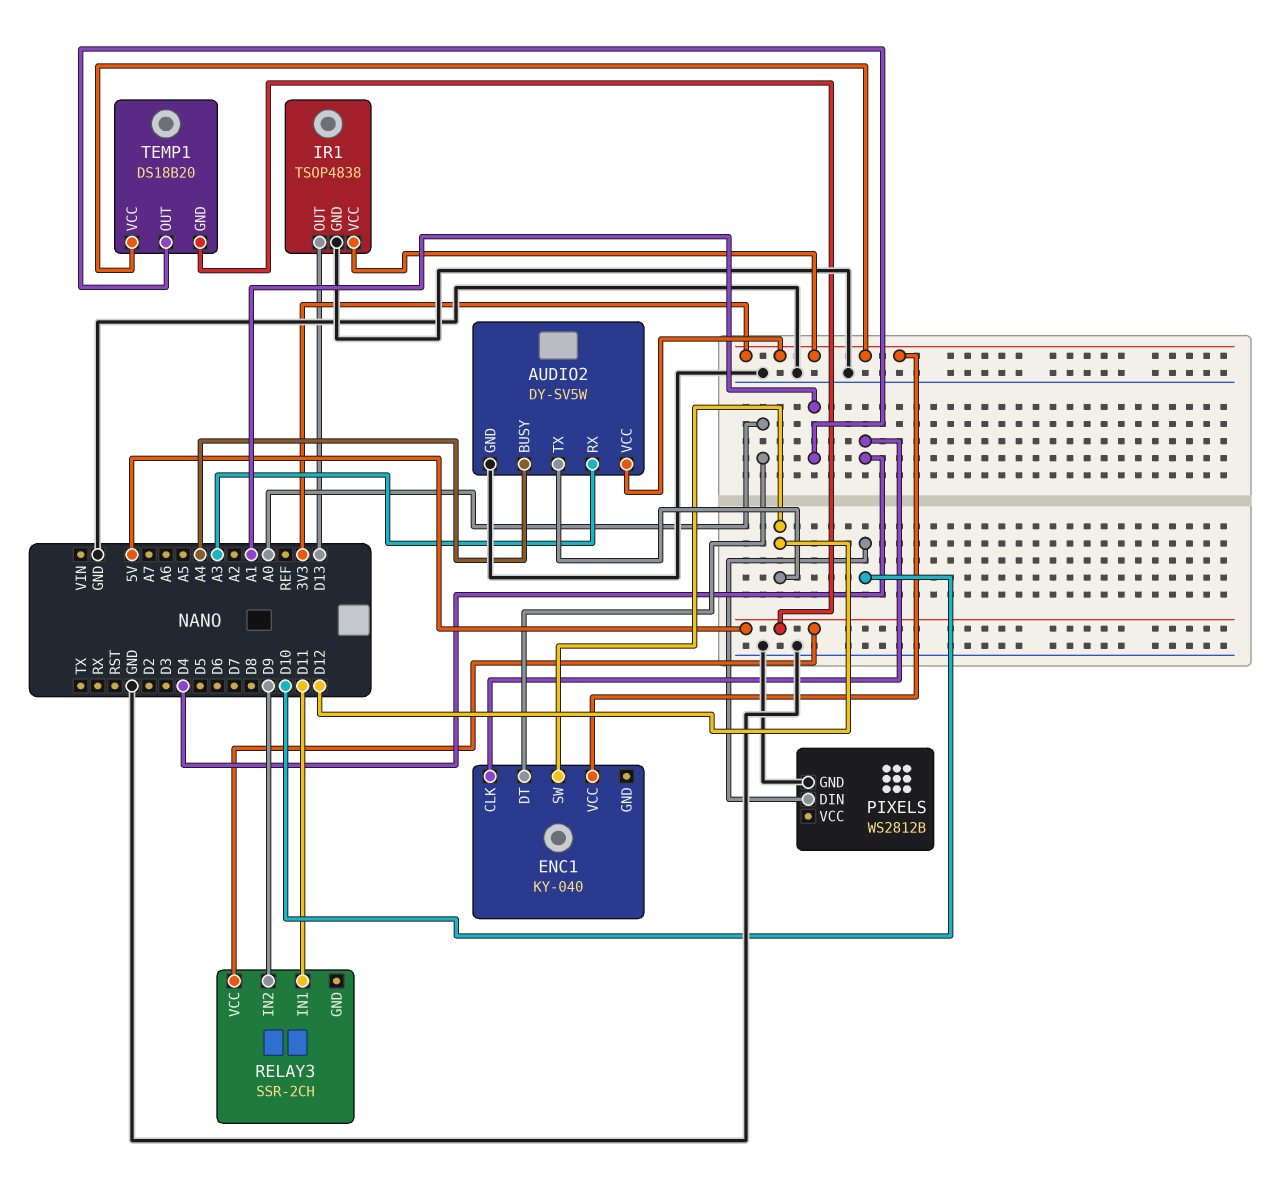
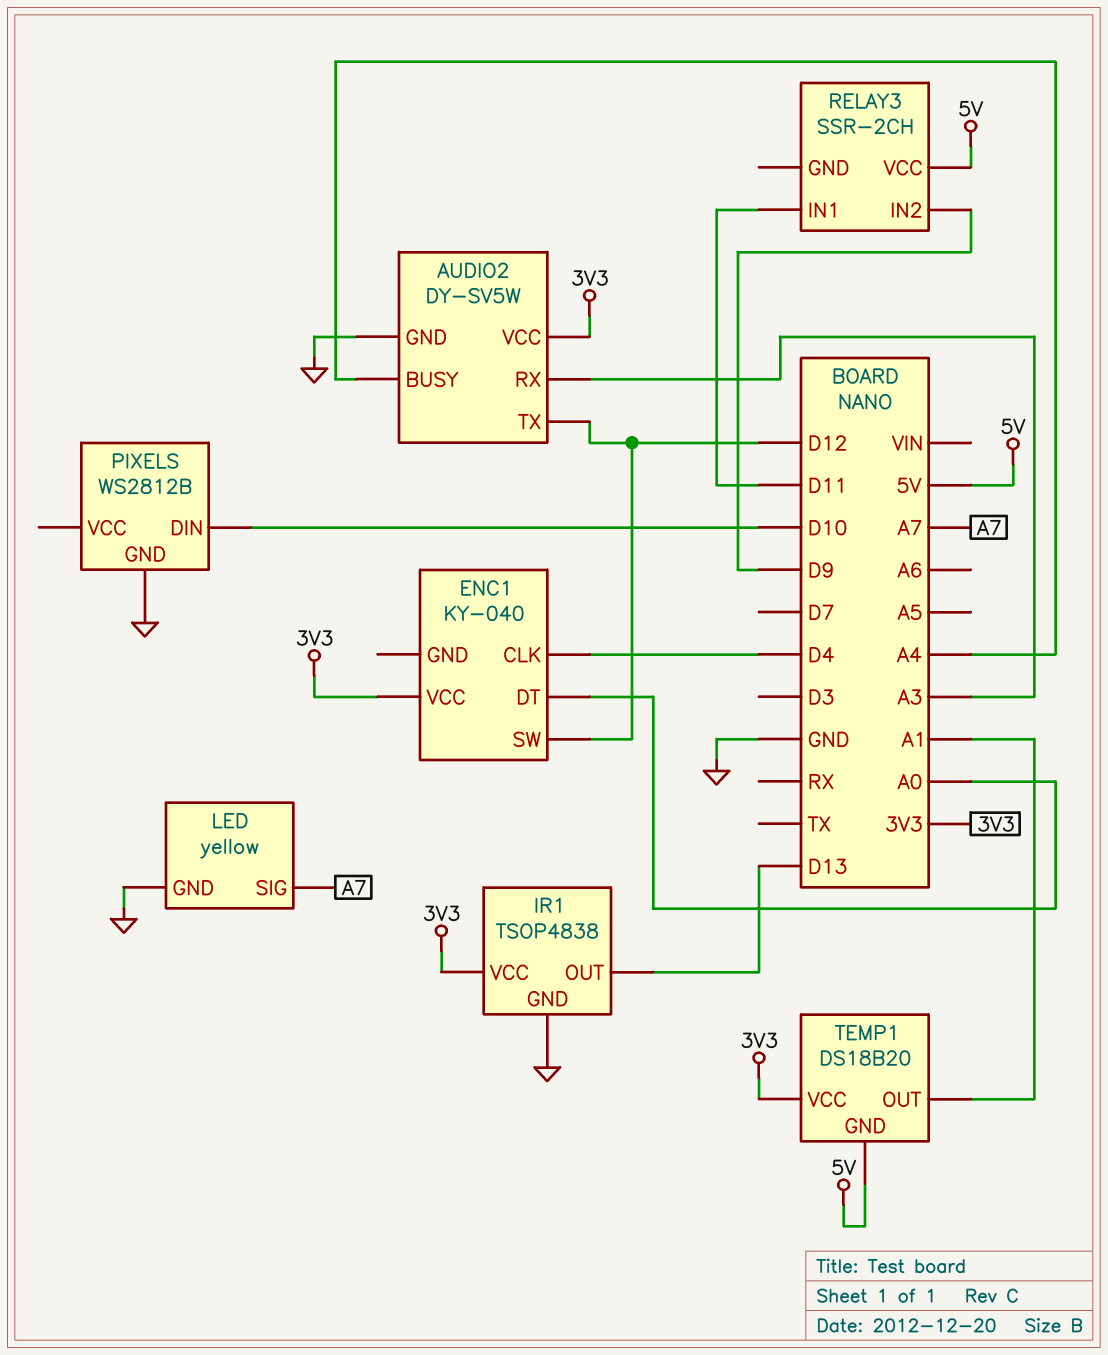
LED: none -> yellow
LED pin GND: none -> GND
LED pin SIG: none -> A7

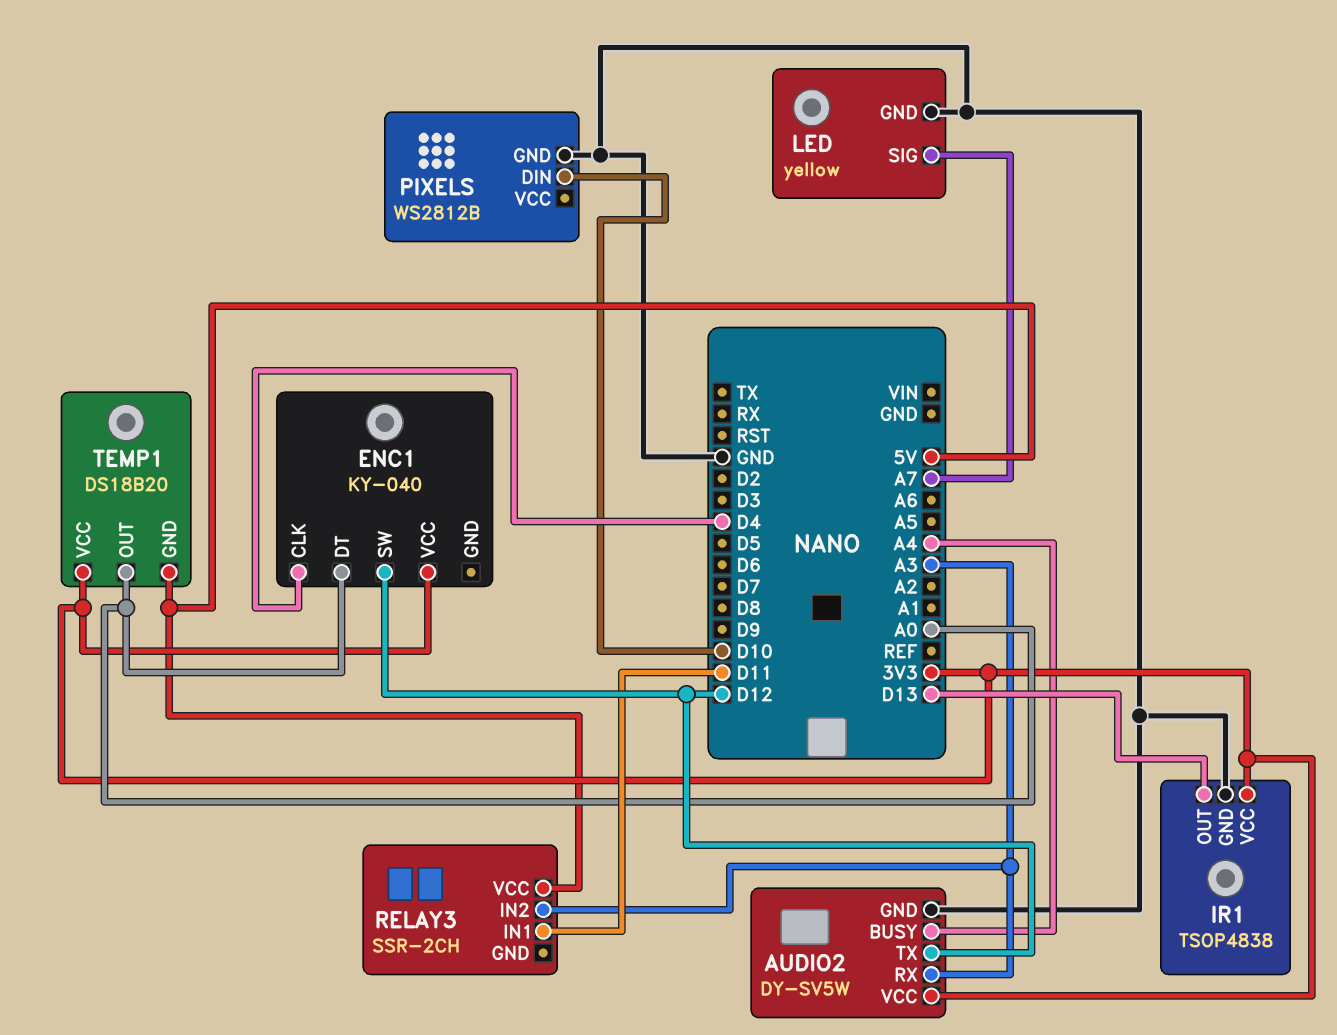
RELAY3 pin IN2: D9 -> A3
TEMP1 pin OUT: A1 -> A0

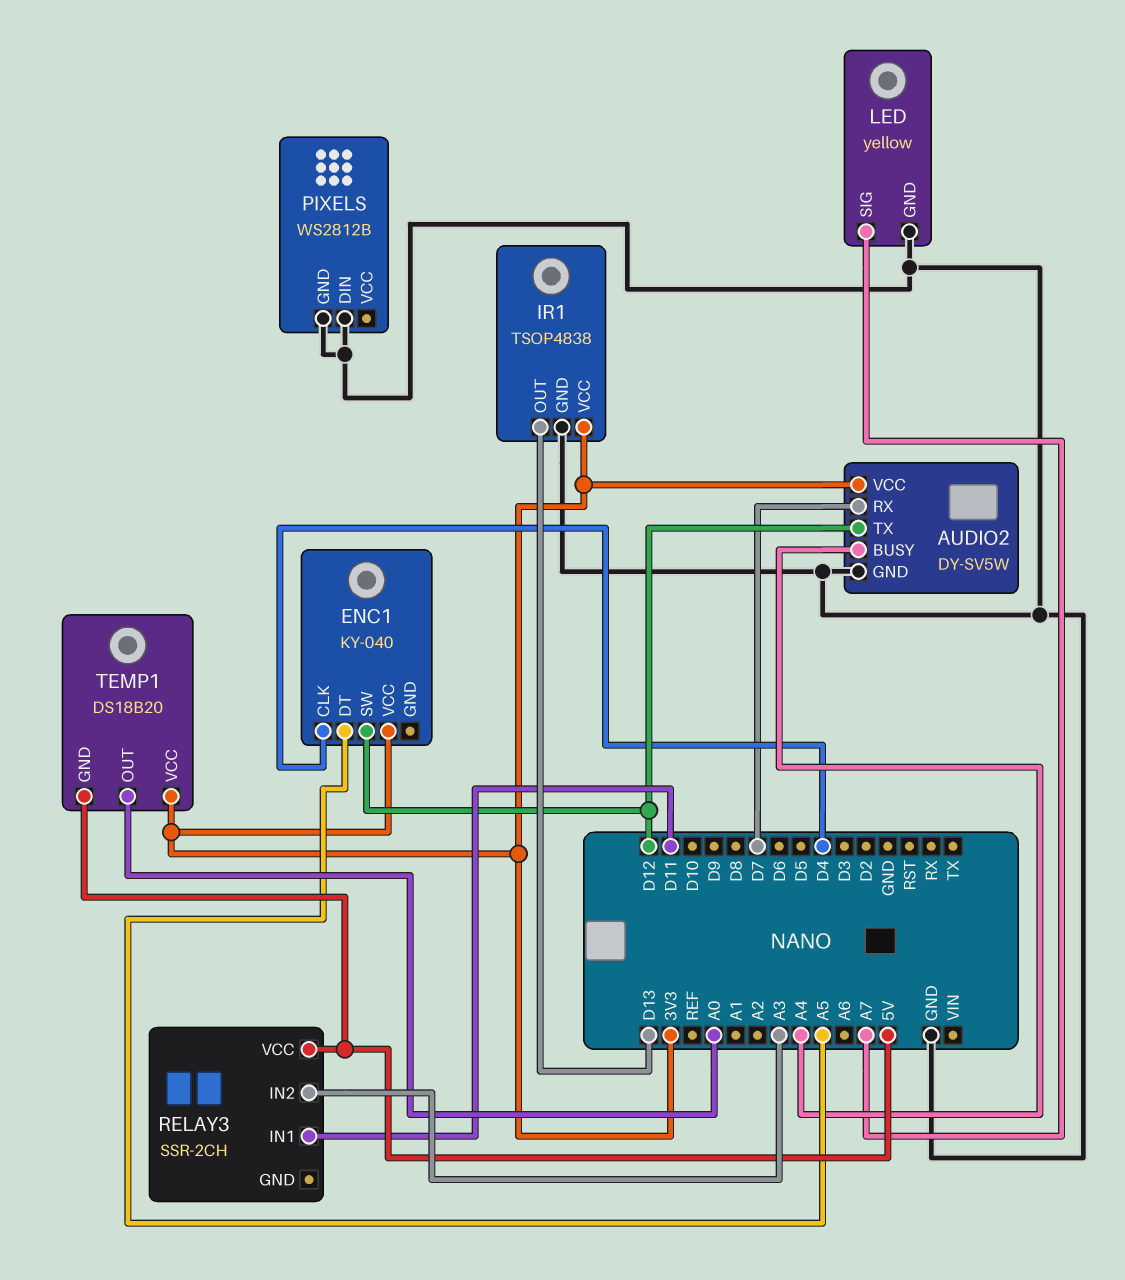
AUDIO2 pin RX: A3 -> D7
ENC1 pin DT: A0 -> A5
PIXELS pin DIN: D10 -> GND

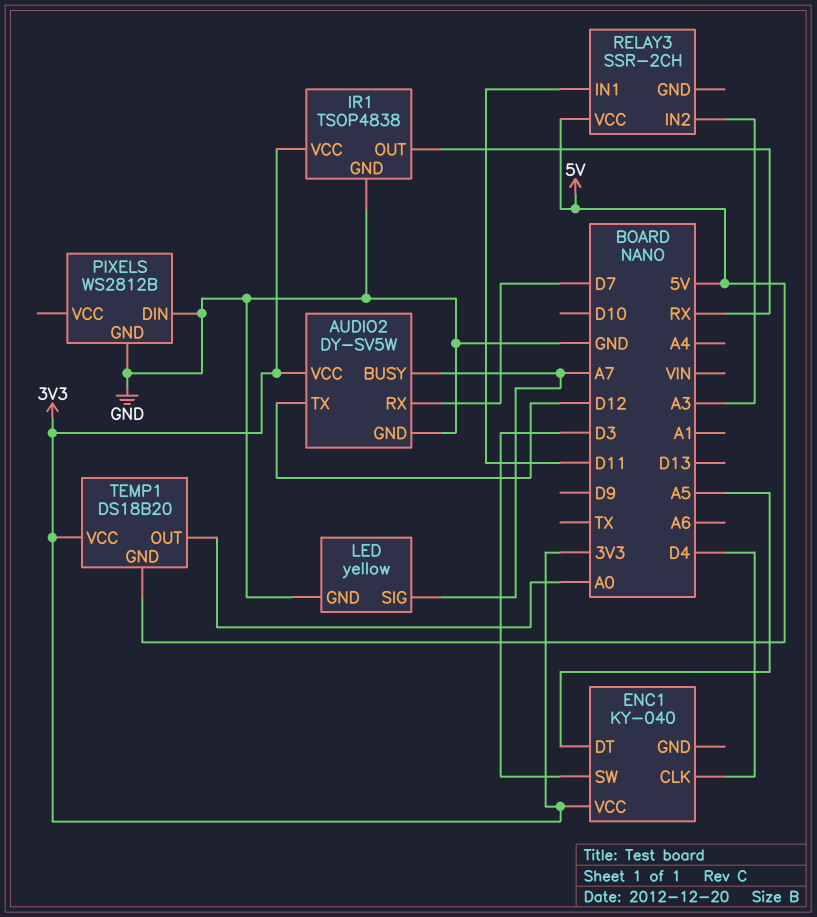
AUDIO2 pin BUSY: A4 -> A7
ENC1 pin SW: D12 -> D3
IR1 pin OUT: D13 -> RX

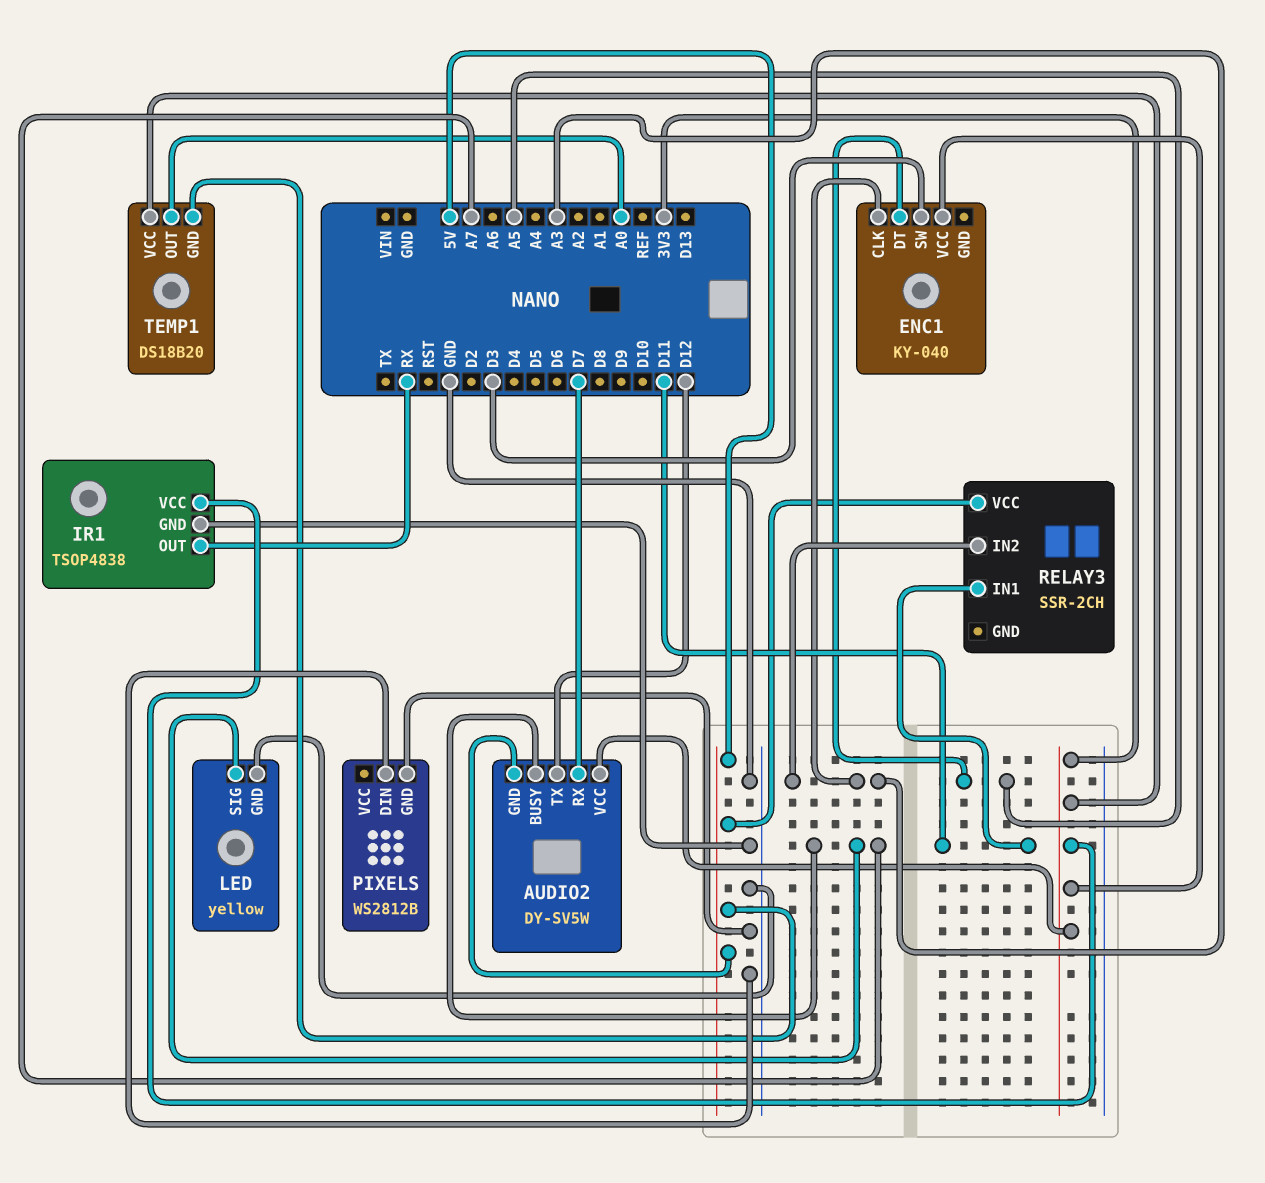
AUDIO2 pin GND: GND -> 5V
ENC1 pin CLK: D4 -> A3

